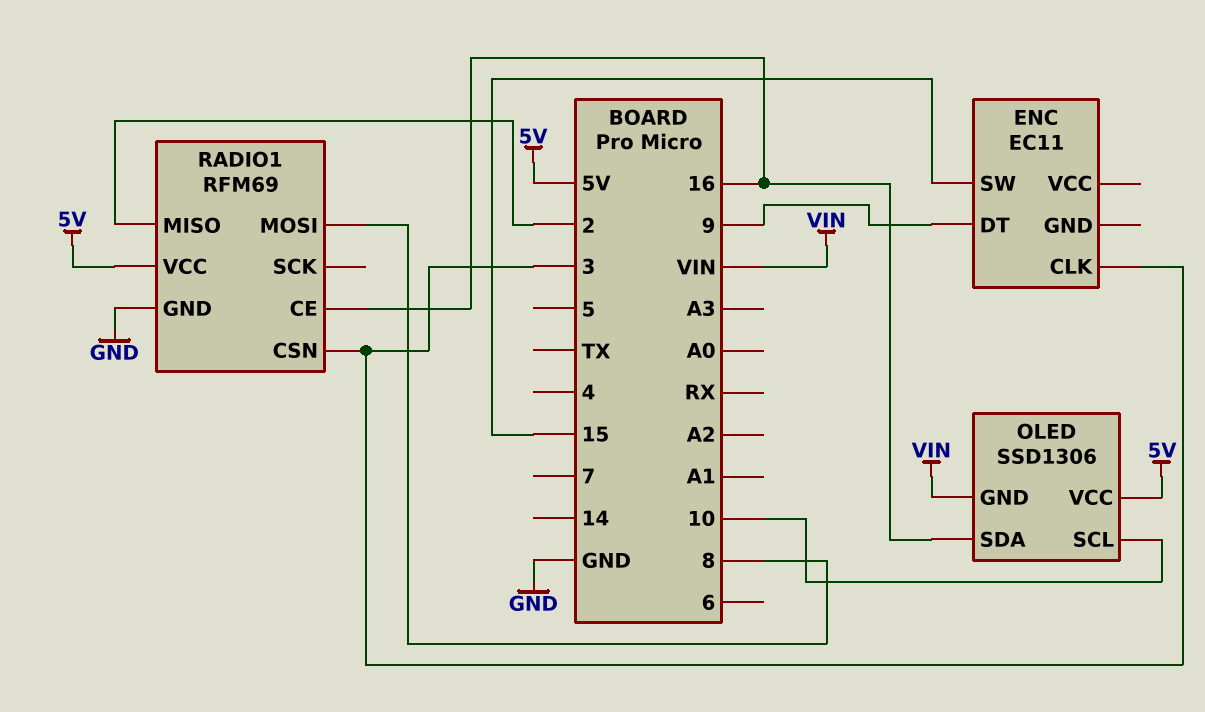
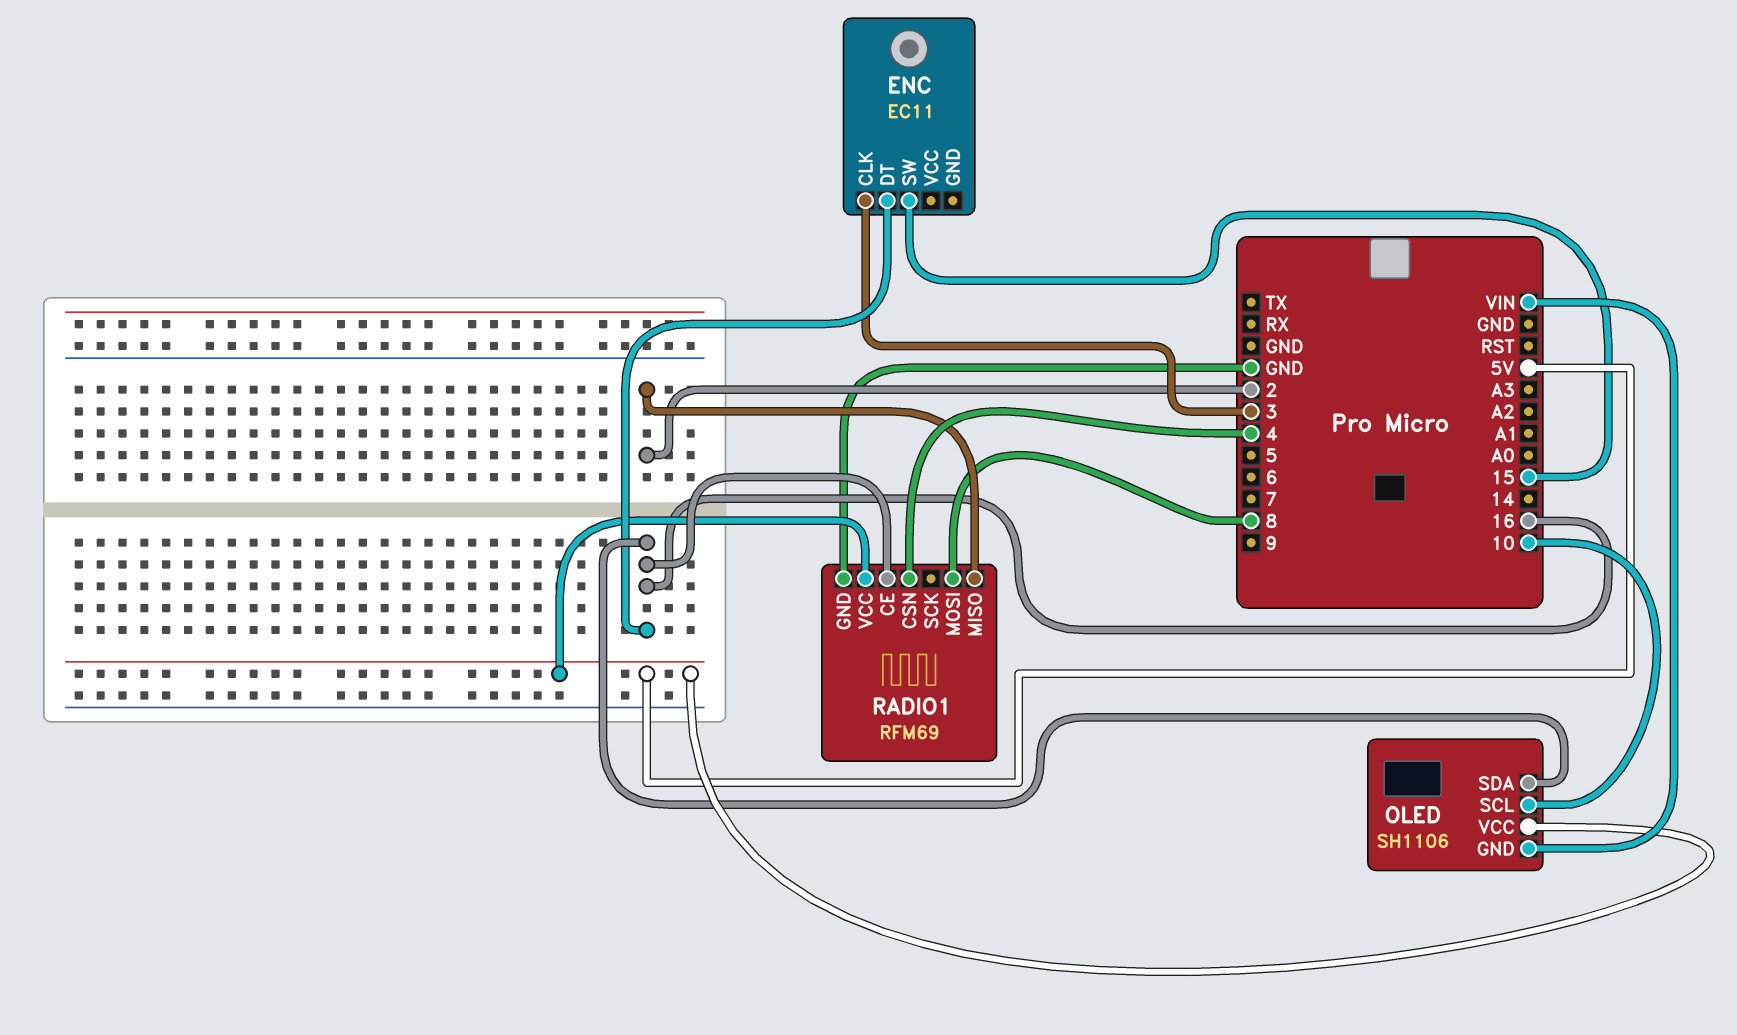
ENC pin DT: 9 -> 16
OLED: SSD1306 -> SH1106
RADIO1 pin CSN: 3 -> 4

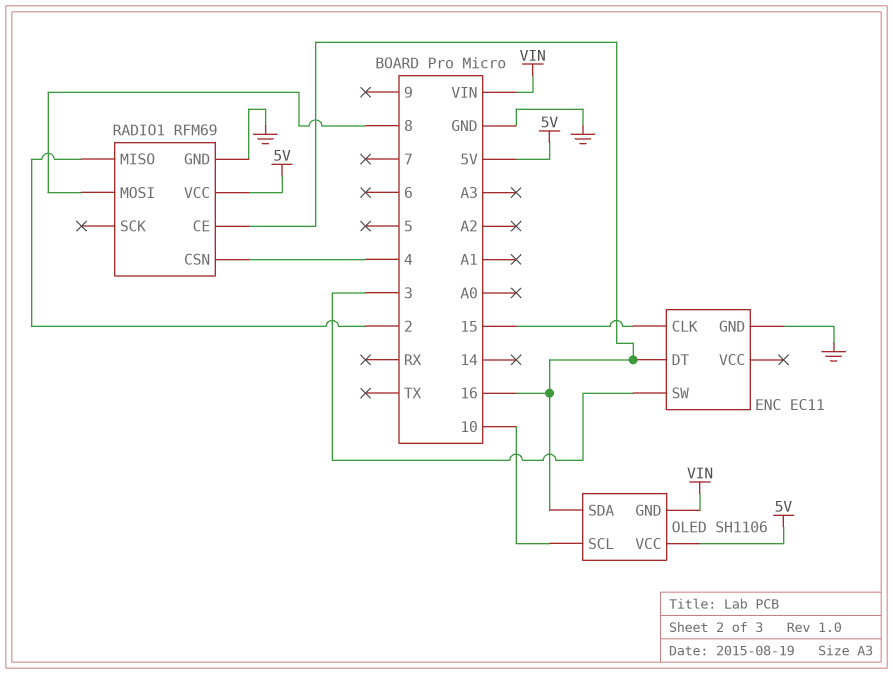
ENC pin CLK: 3 -> 15
ENC pin GND: none -> GND
ENC pin SW: 15 -> 3

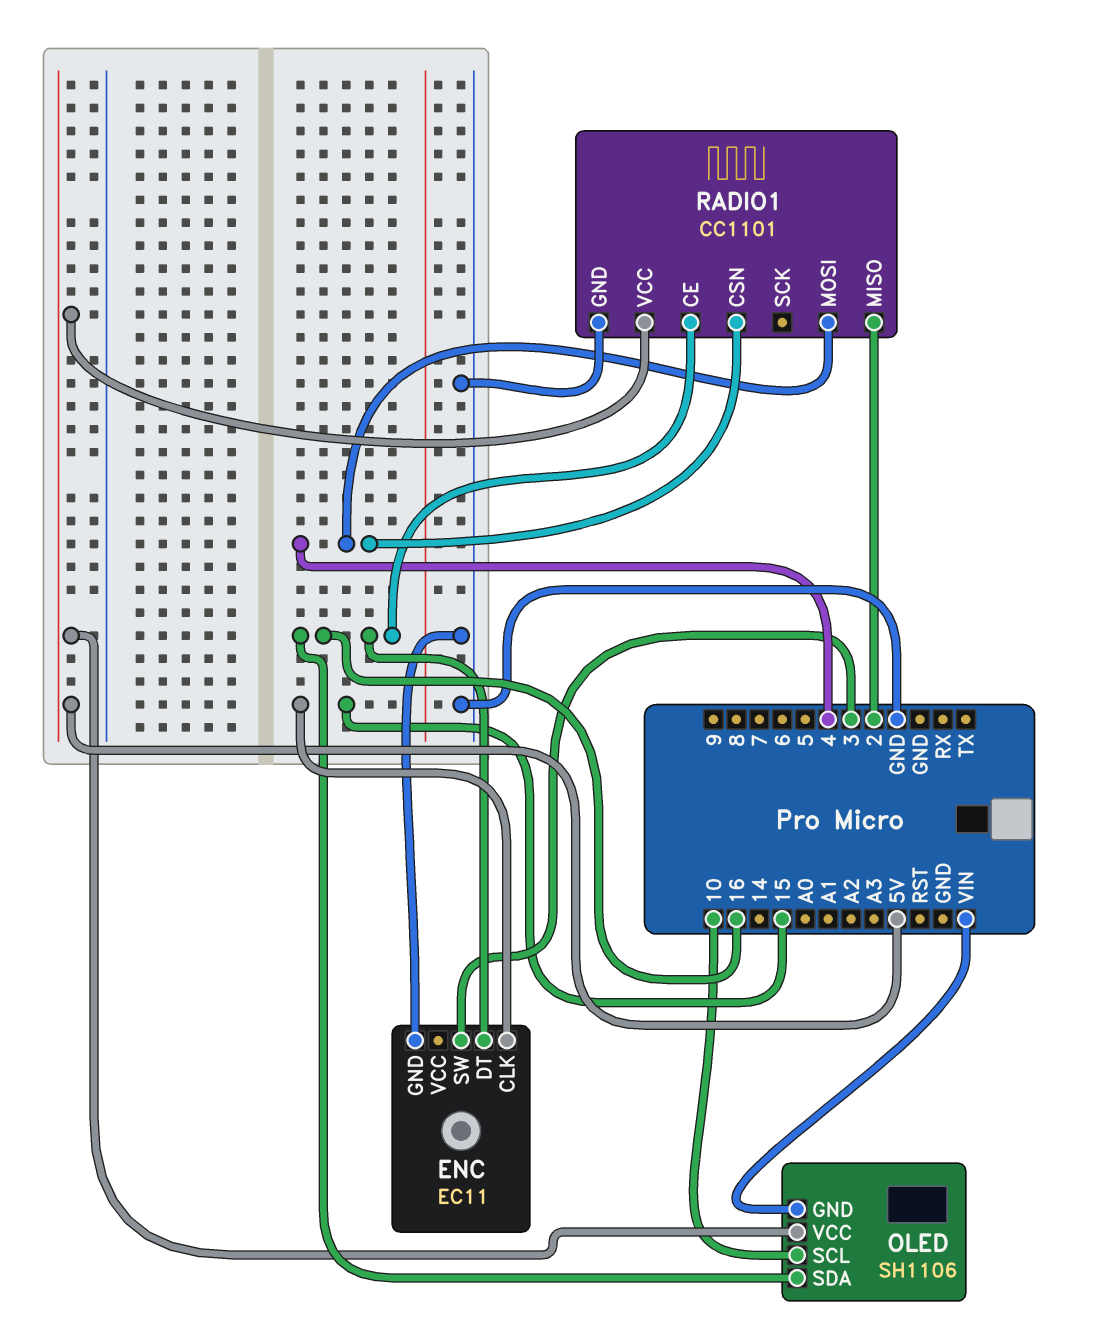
RADIO1: RFM69 -> CC1101
RADIO1 pin MOSI: 8 -> 4

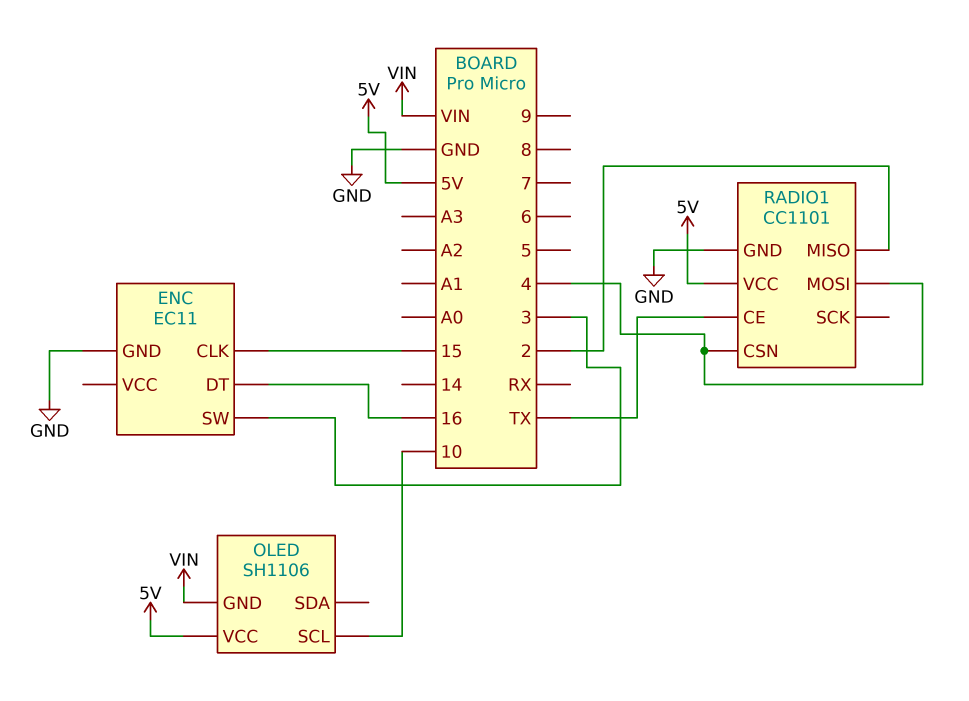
OLED pin SDA: 16 -> none
RADIO1 pin CE: 16 -> TX

